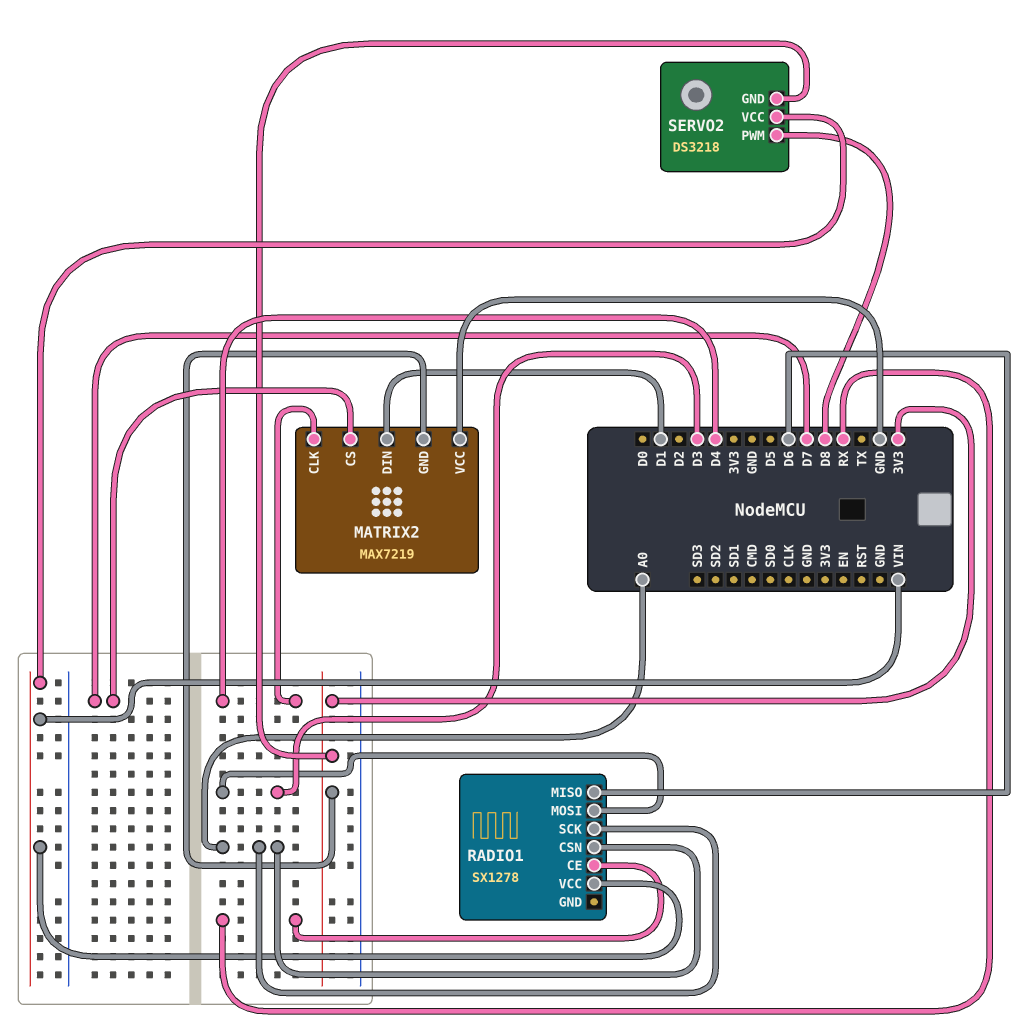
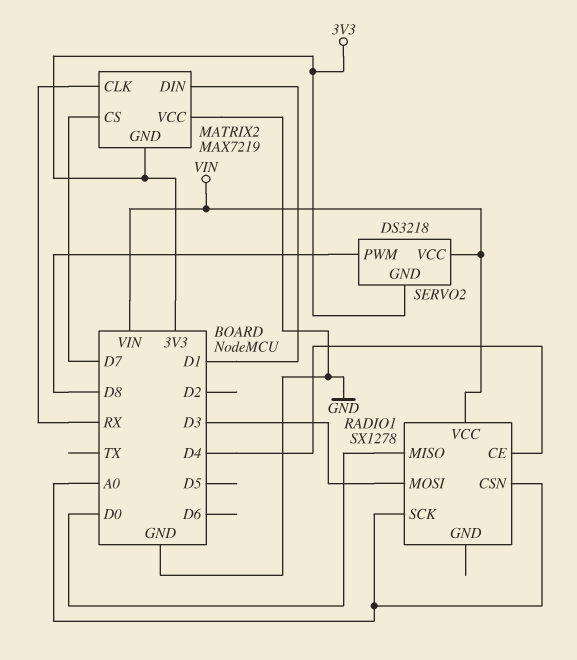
MATRIX2 pin CLK: D4 -> RX
RADIO1 pin CE: RX -> D4
RADIO1 pin MISO: D6 -> D0

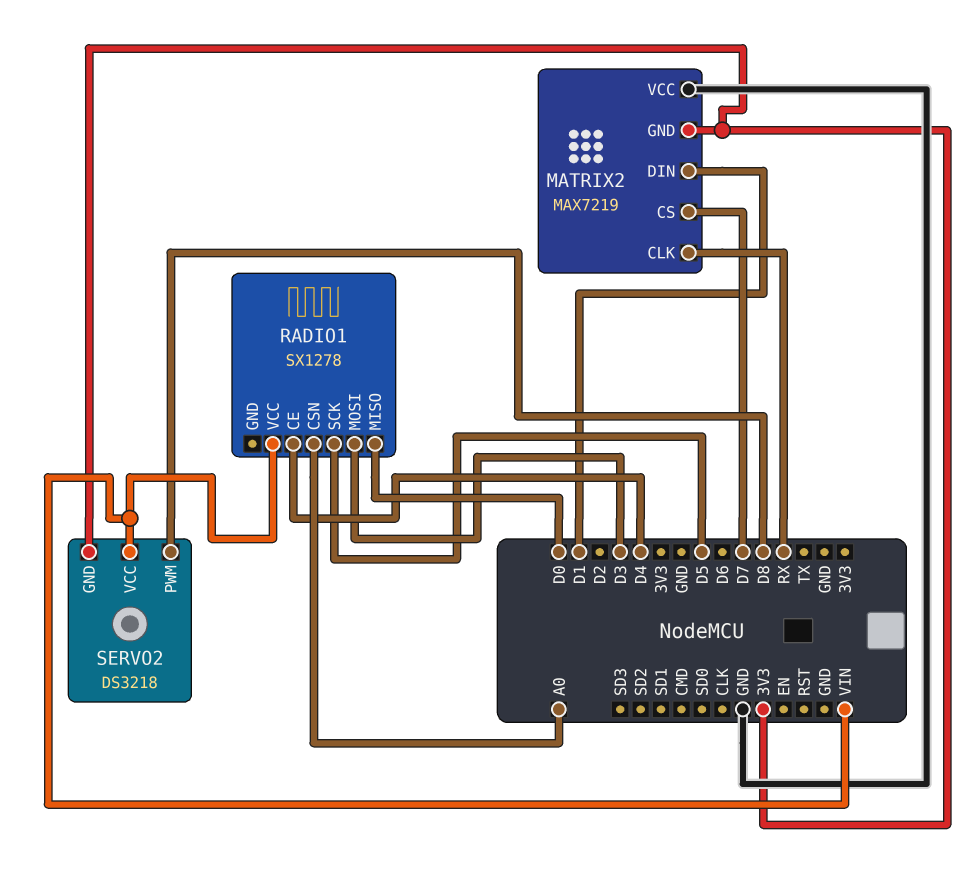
RADIO1 pin SCK: A0 -> D5

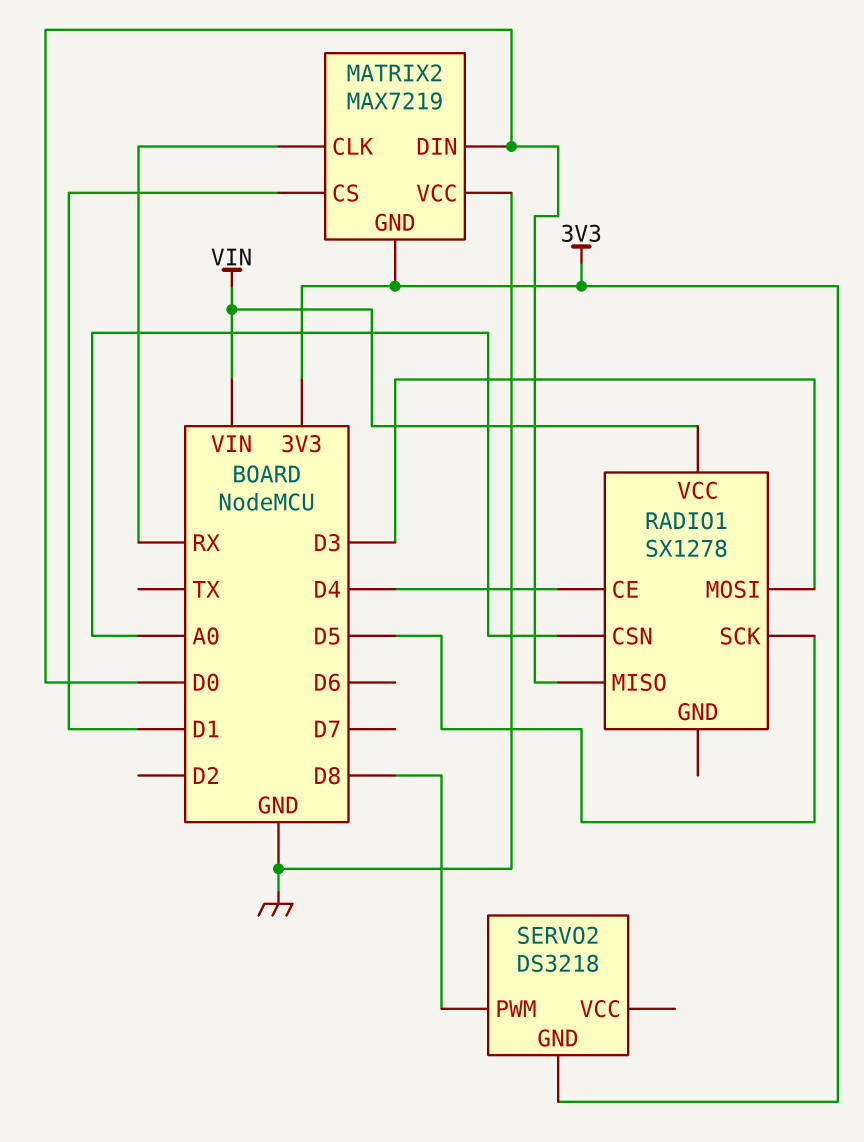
MATRIX2 pin CS: D7 -> D1
MATRIX2 pin DIN: D1 -> D0
SERVO2 pin VCC: VIN -> none

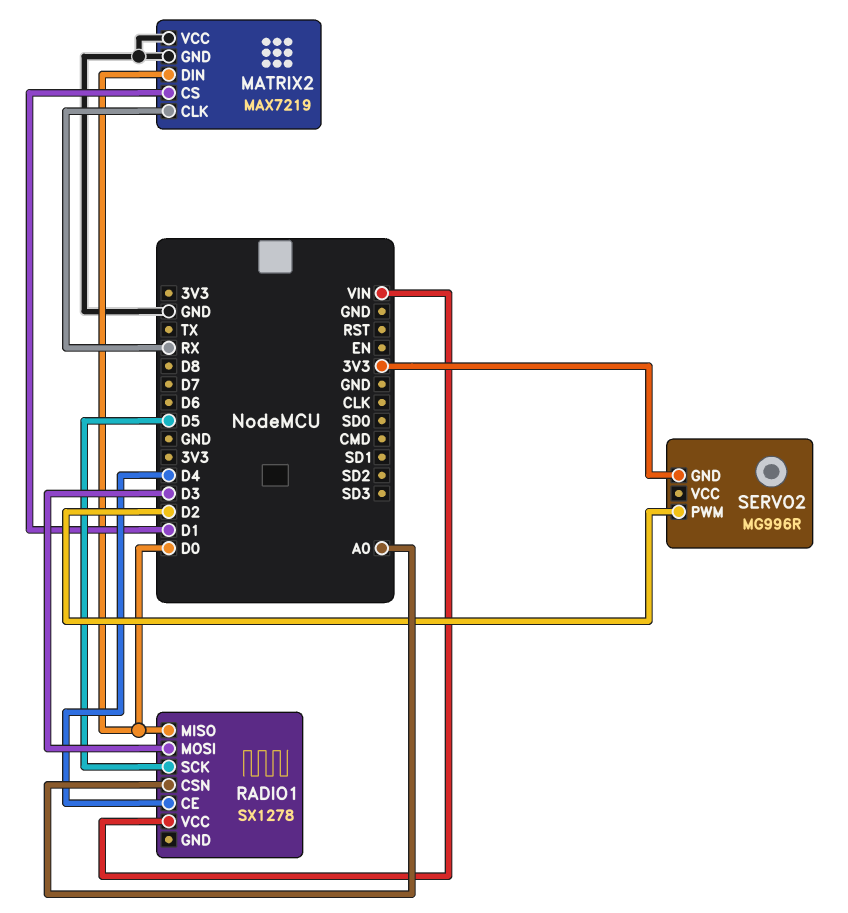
MATRIX2 pin GND: 3V3 -> GND
SERVO2: DS3218 -> MG996R
SERVO2 pin PWM: D8 -> D2

